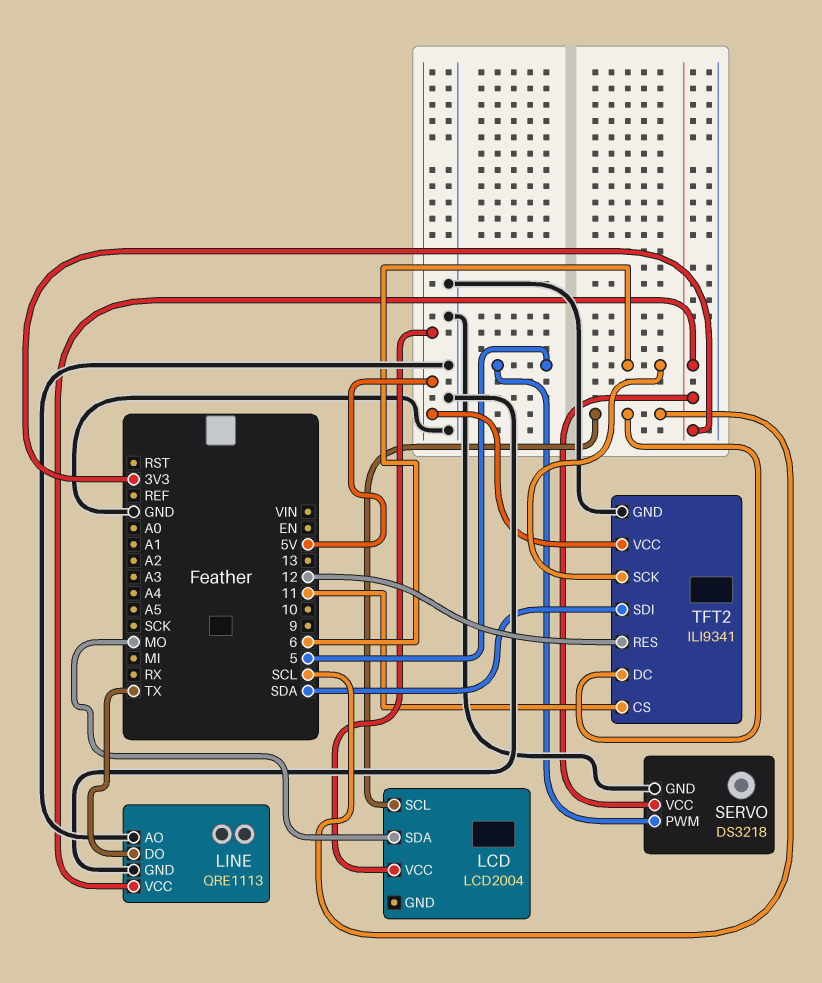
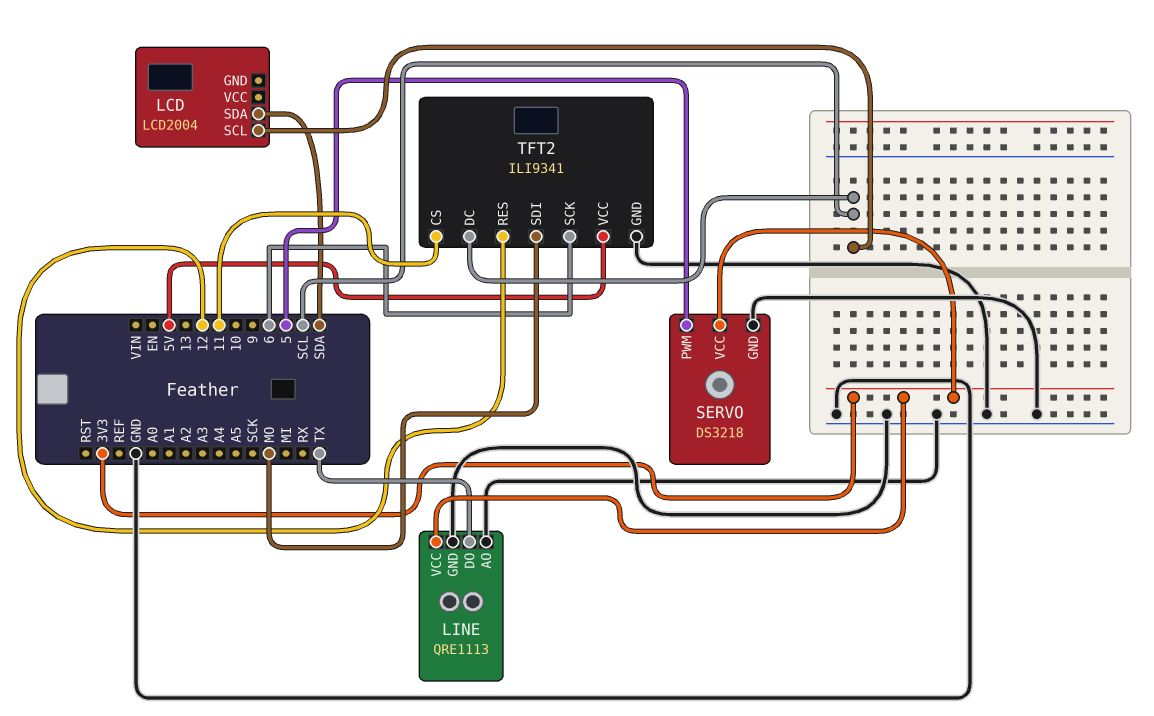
LCD pin SDA: MO -> SDA
LCD pin VCC: 5V -> none
TFT2 pin SDI: SDA -> MO

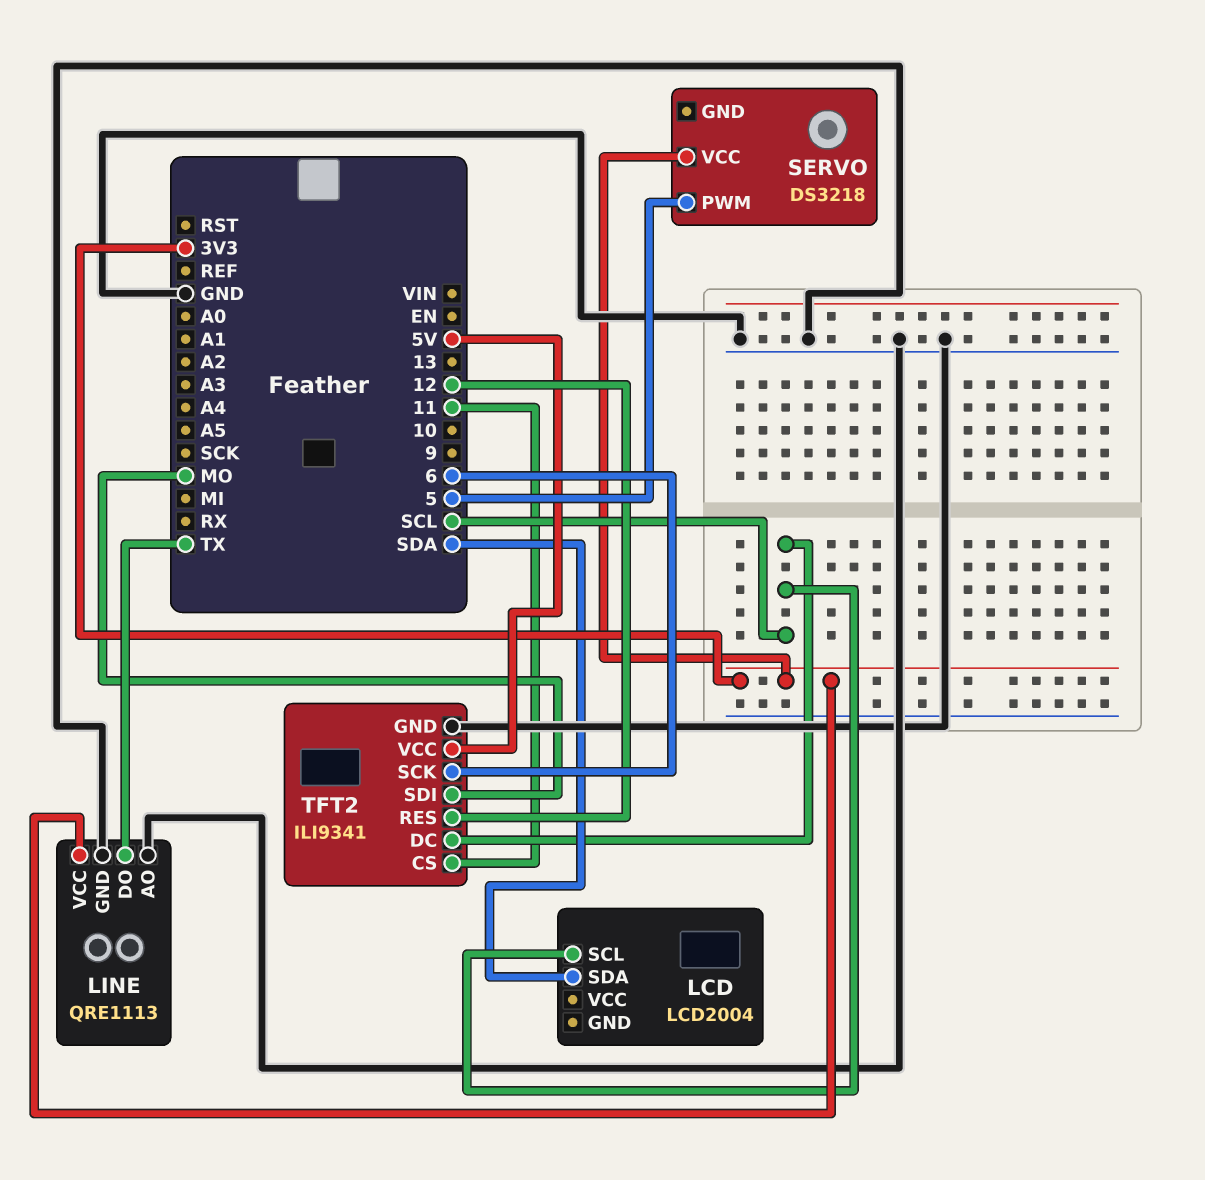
SERVO pin GND: GND -> none

